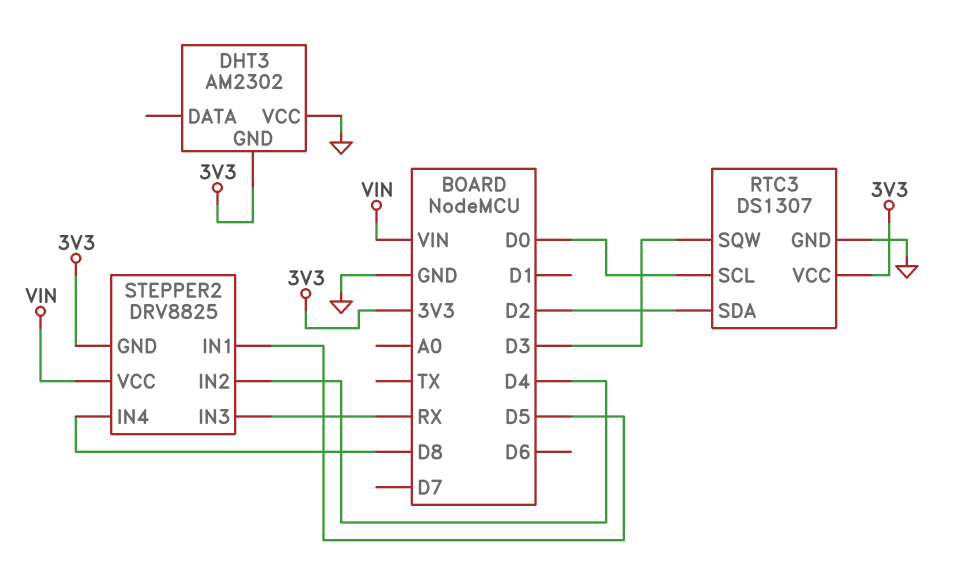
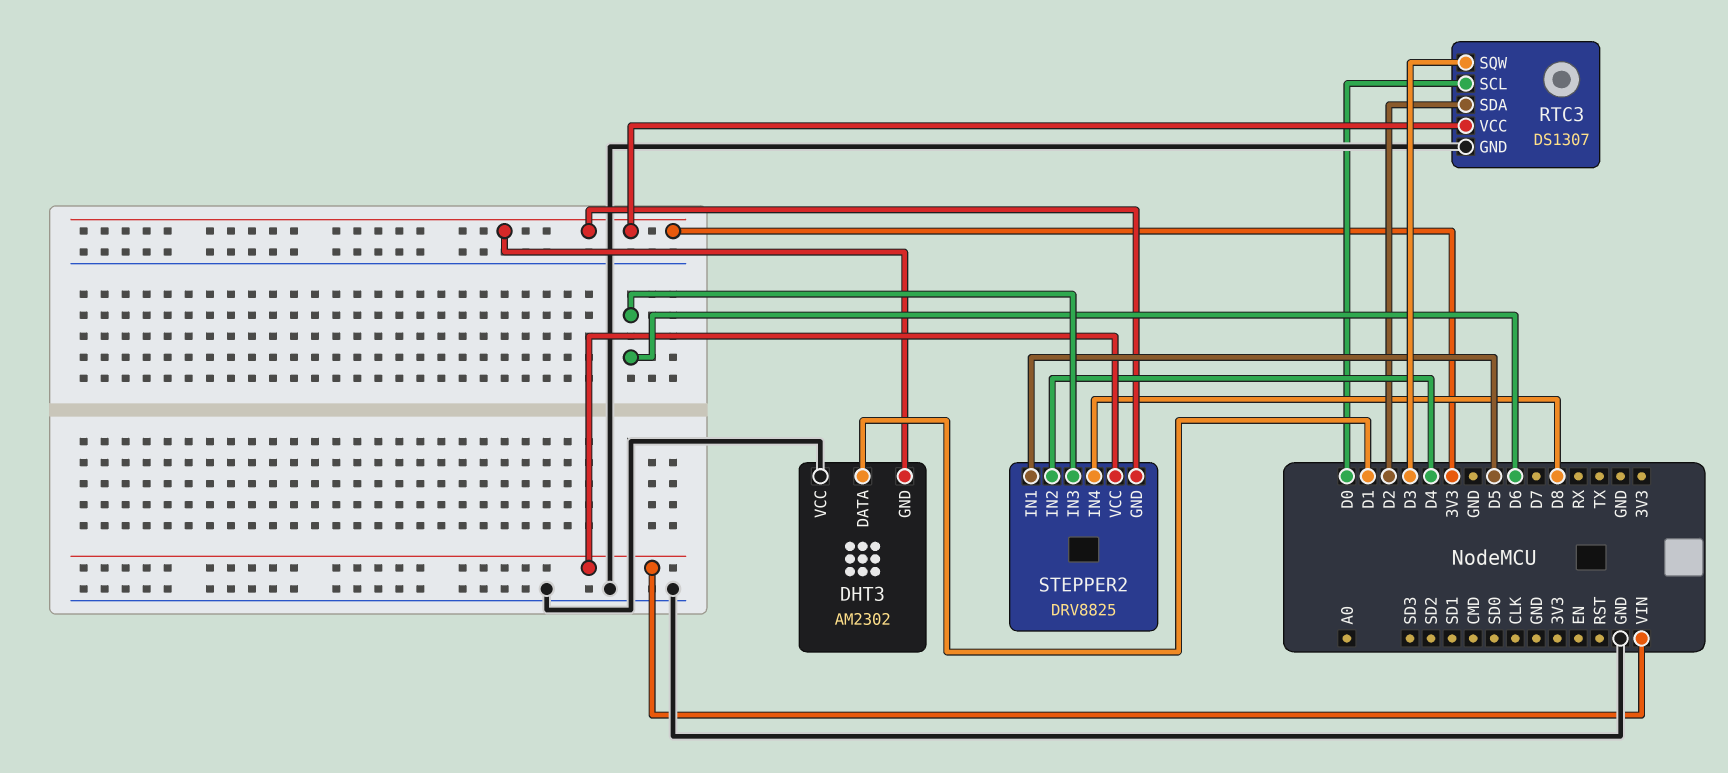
DHT3 pin DATA: none -> D1
STEPPER2 pin IN3: RX -> D6

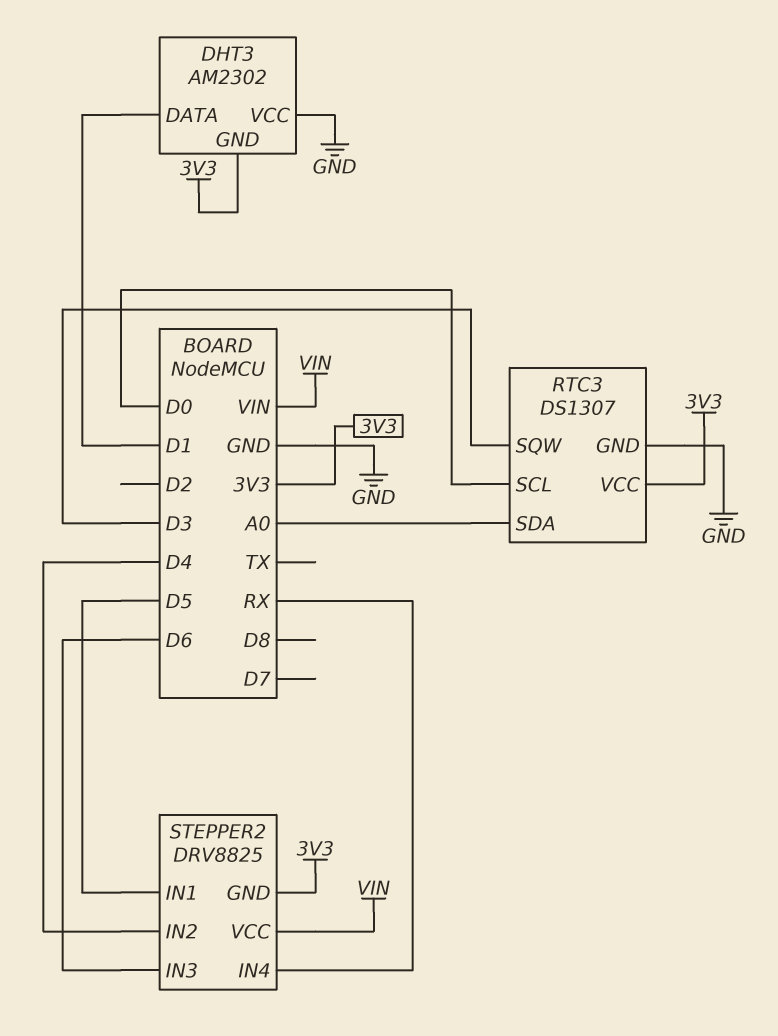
RTC3 pin SDA: D2 -> A0
STEPPER2 pin IN4: D8 -> RX

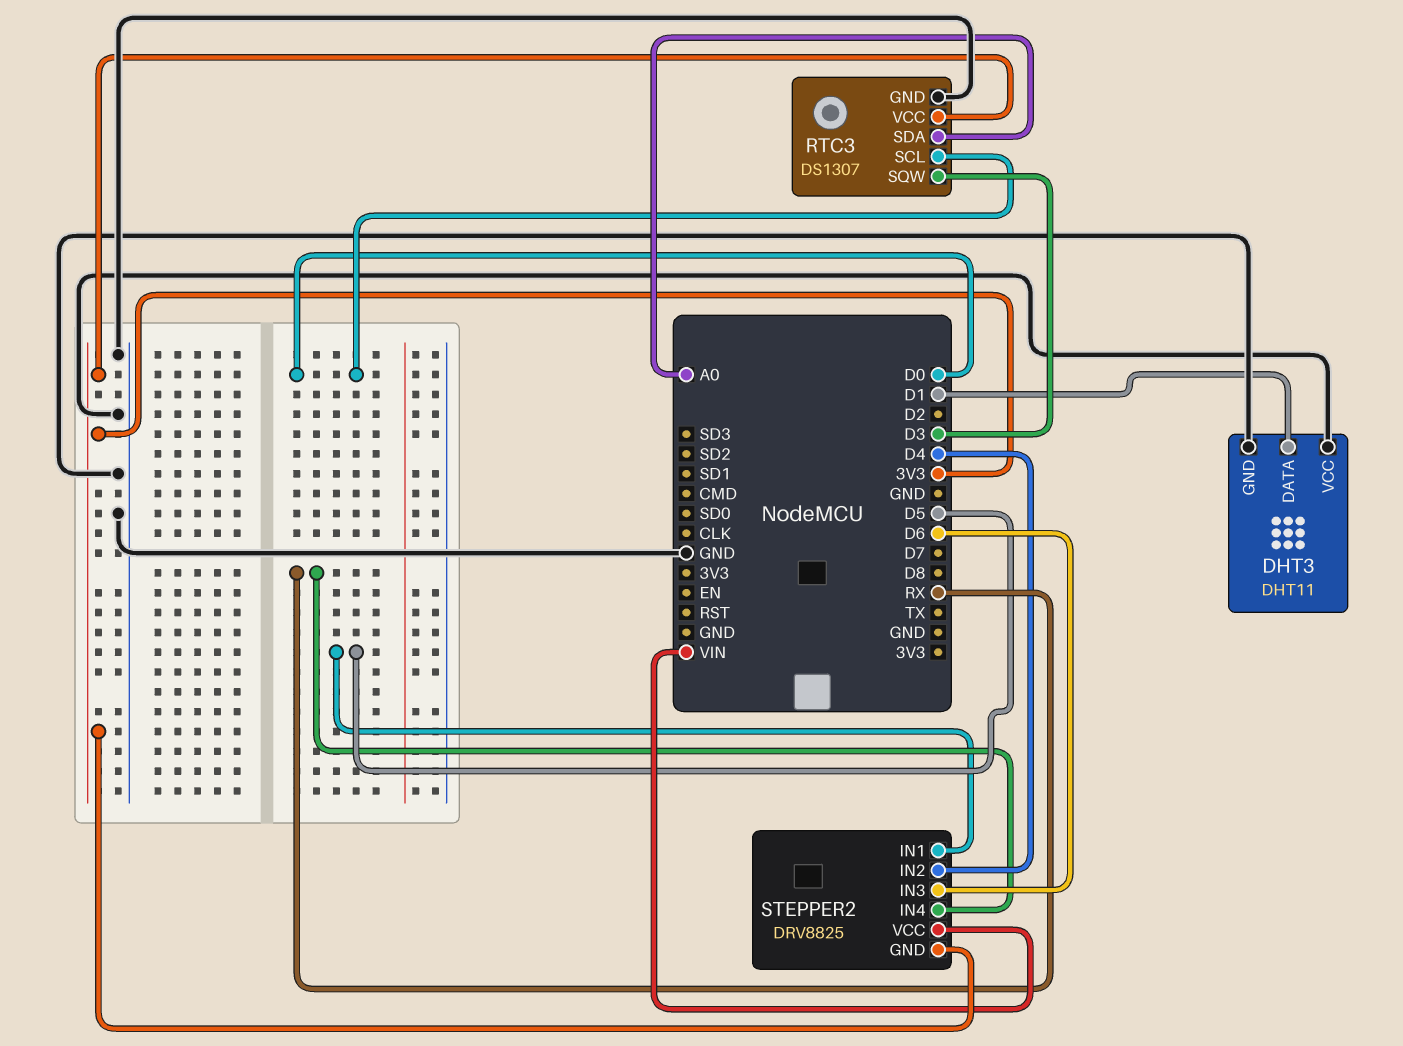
DHT3: AM2302 -> DHT11
DHT3 pin GND: 3V3 -> GND

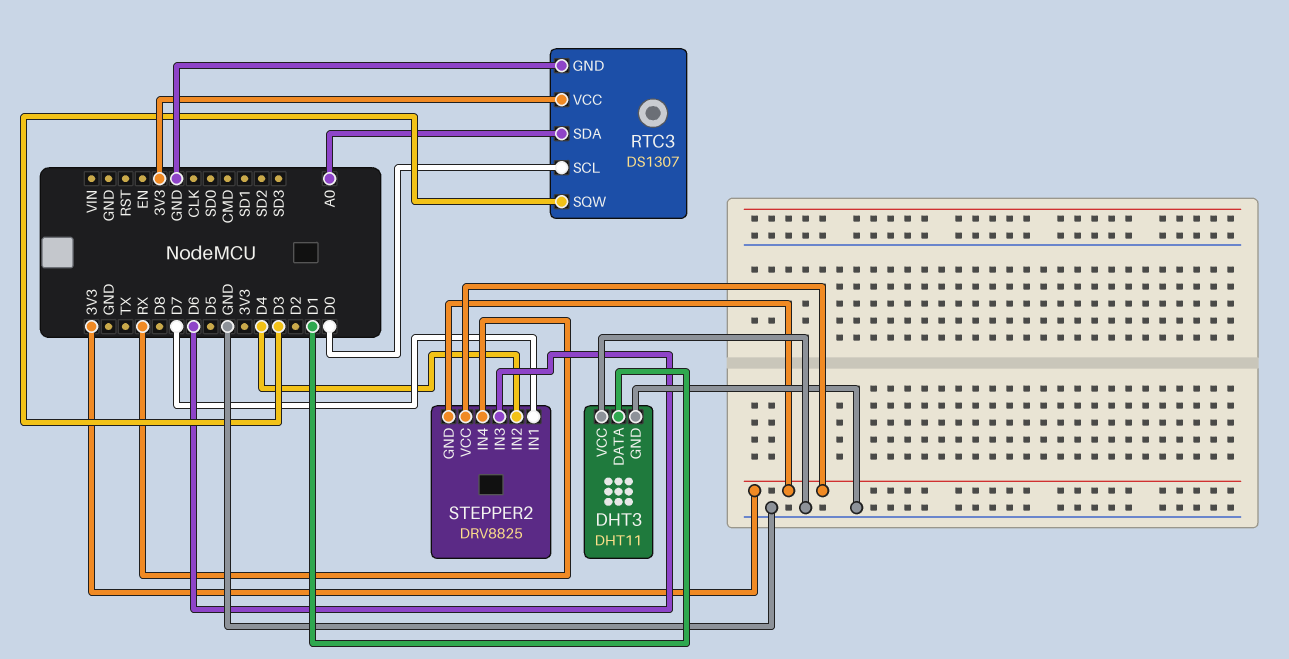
STEPPER2 pin IN1: D5 -> D7
STEPPER2 pin VCC: VIN -> 3V3

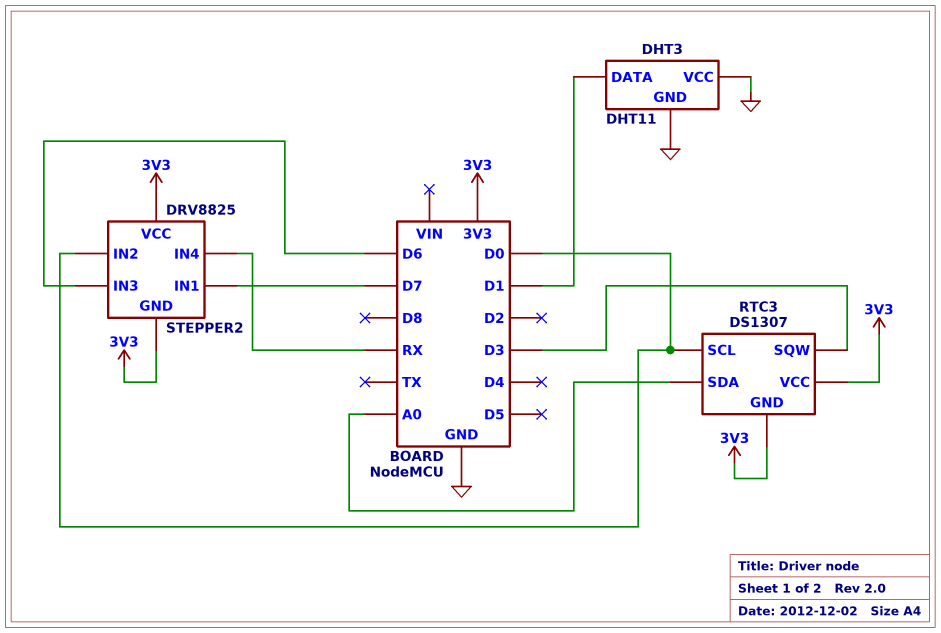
RTC3 pin GND: GND -> 3V3
STEPPER2 pin IN2: D4 -> D0

